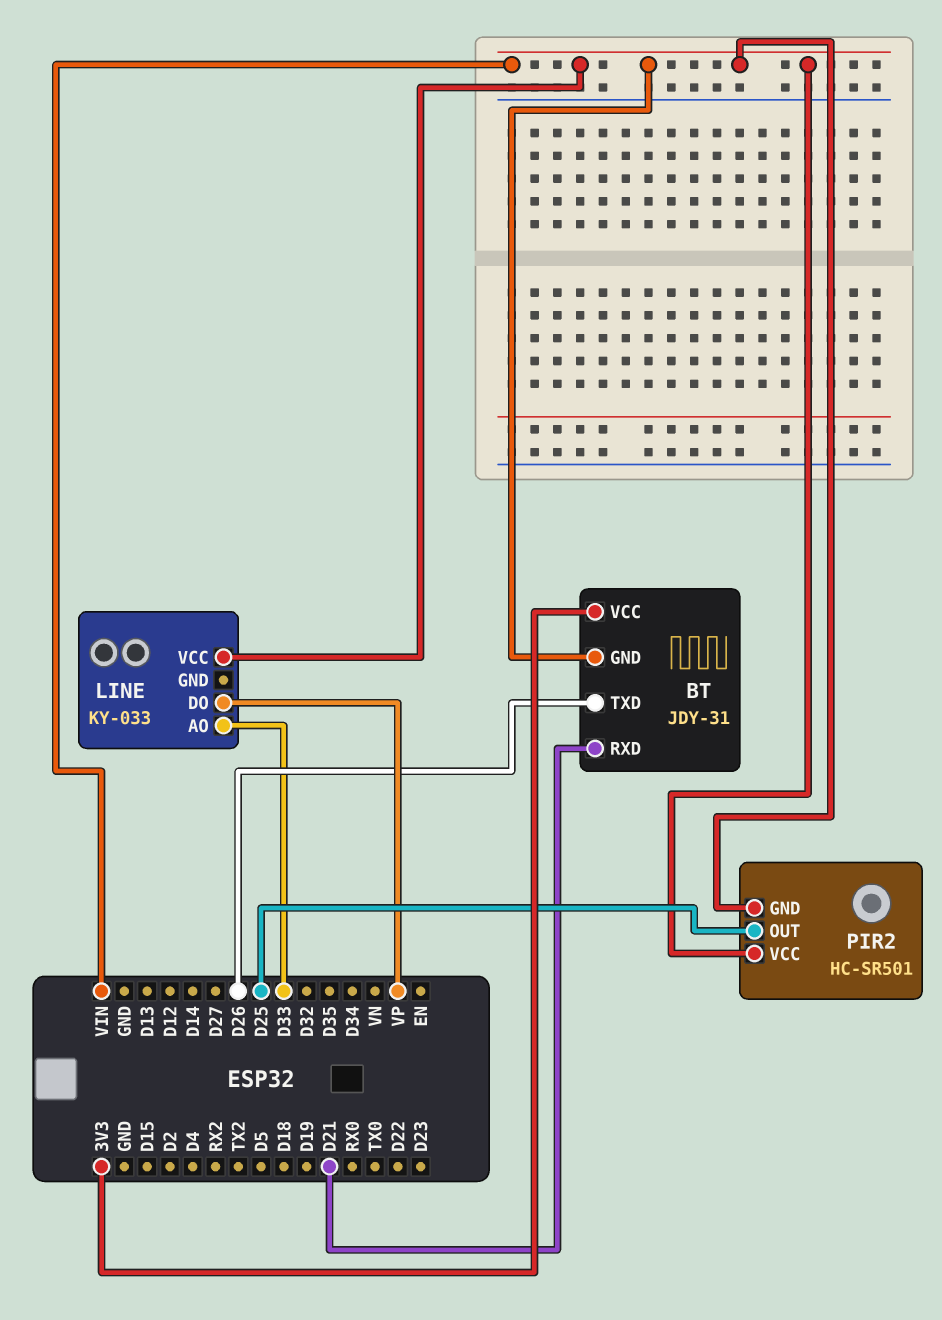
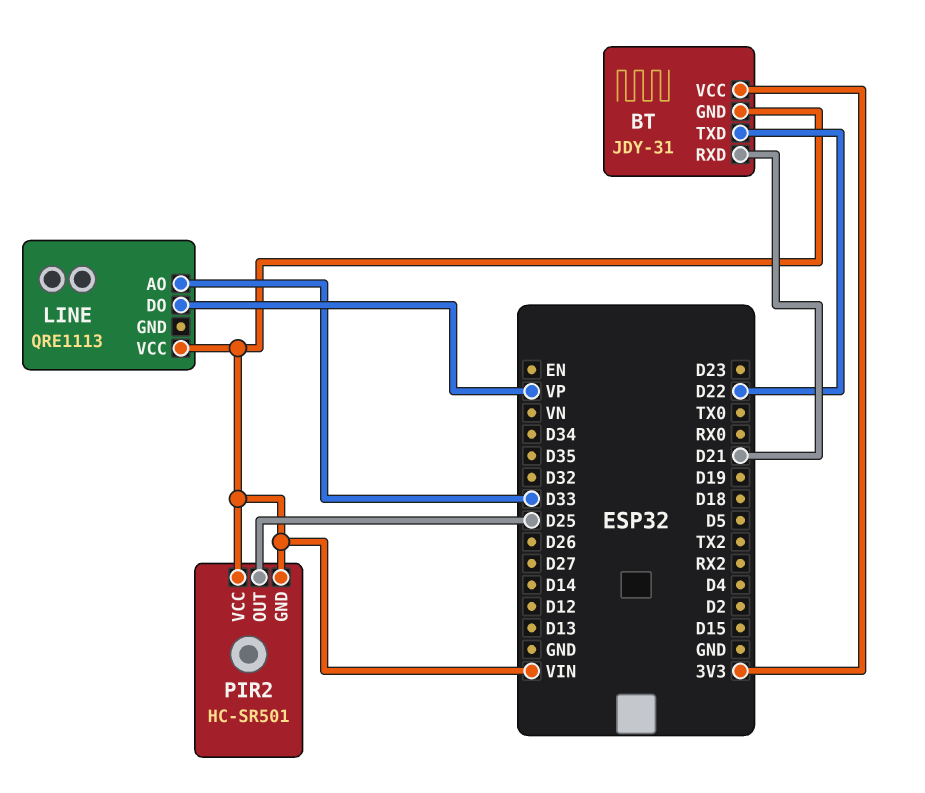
BT pin TXD: D26 -> D22
LINE: KY-033 -> QRE1113

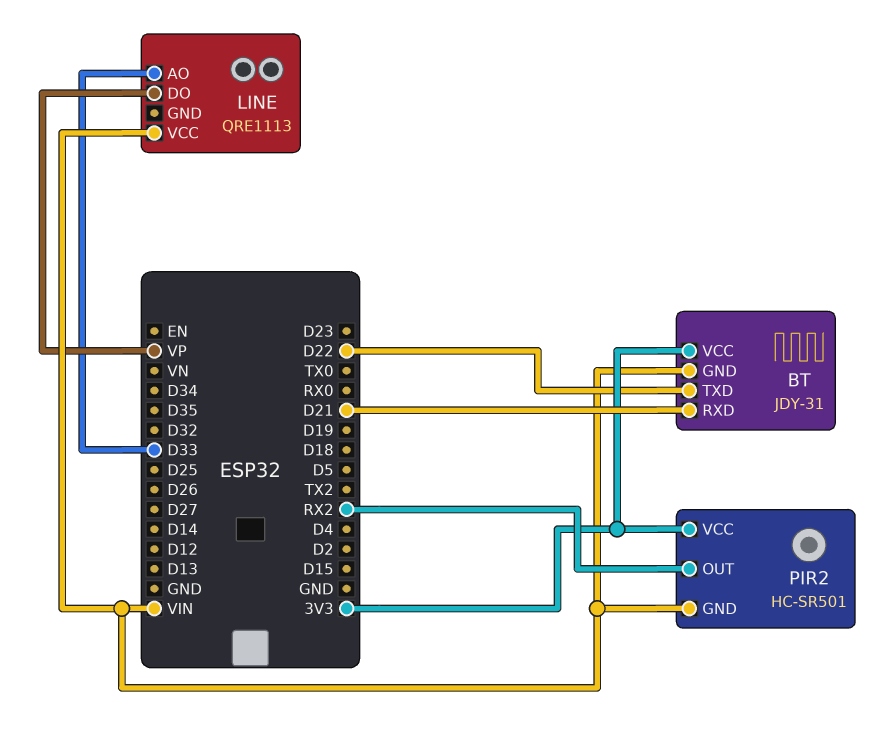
PIR2 pin OUT: D25 -> RX2
PIR2 pin VCC: VIN -> 3V3

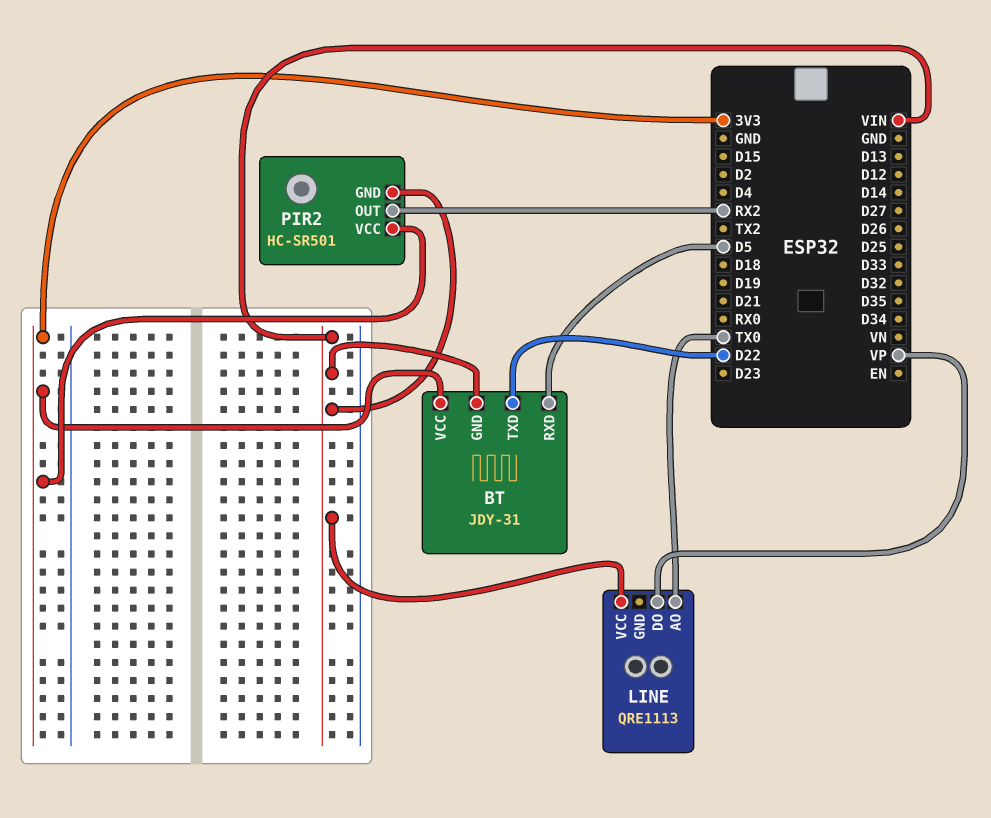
BT pin RXD: D21 -> D5
LINE pin AO: D33 -> TX0

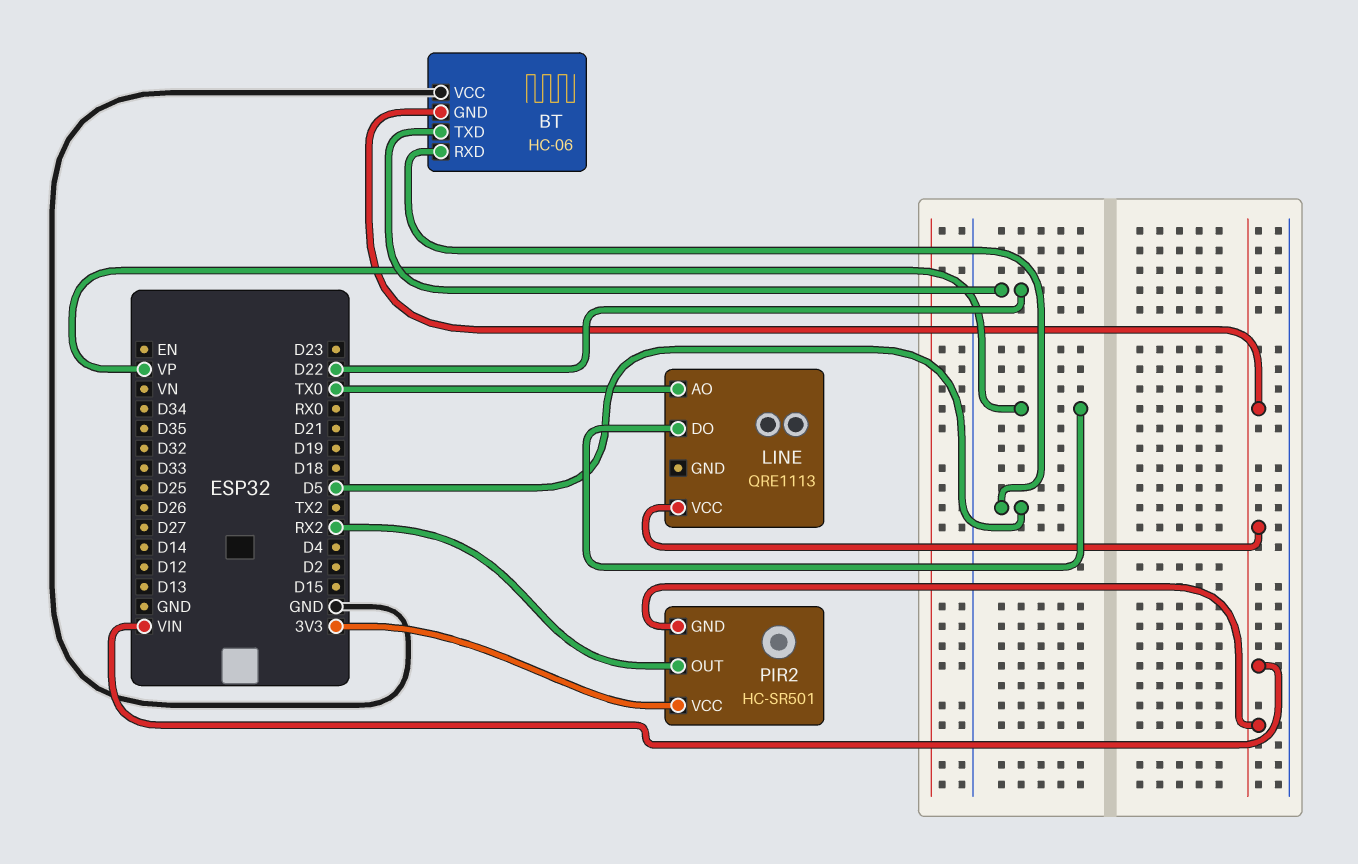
BT: JDY-31 -> HC-06
BT pin VCC: 3V3 -> GND

